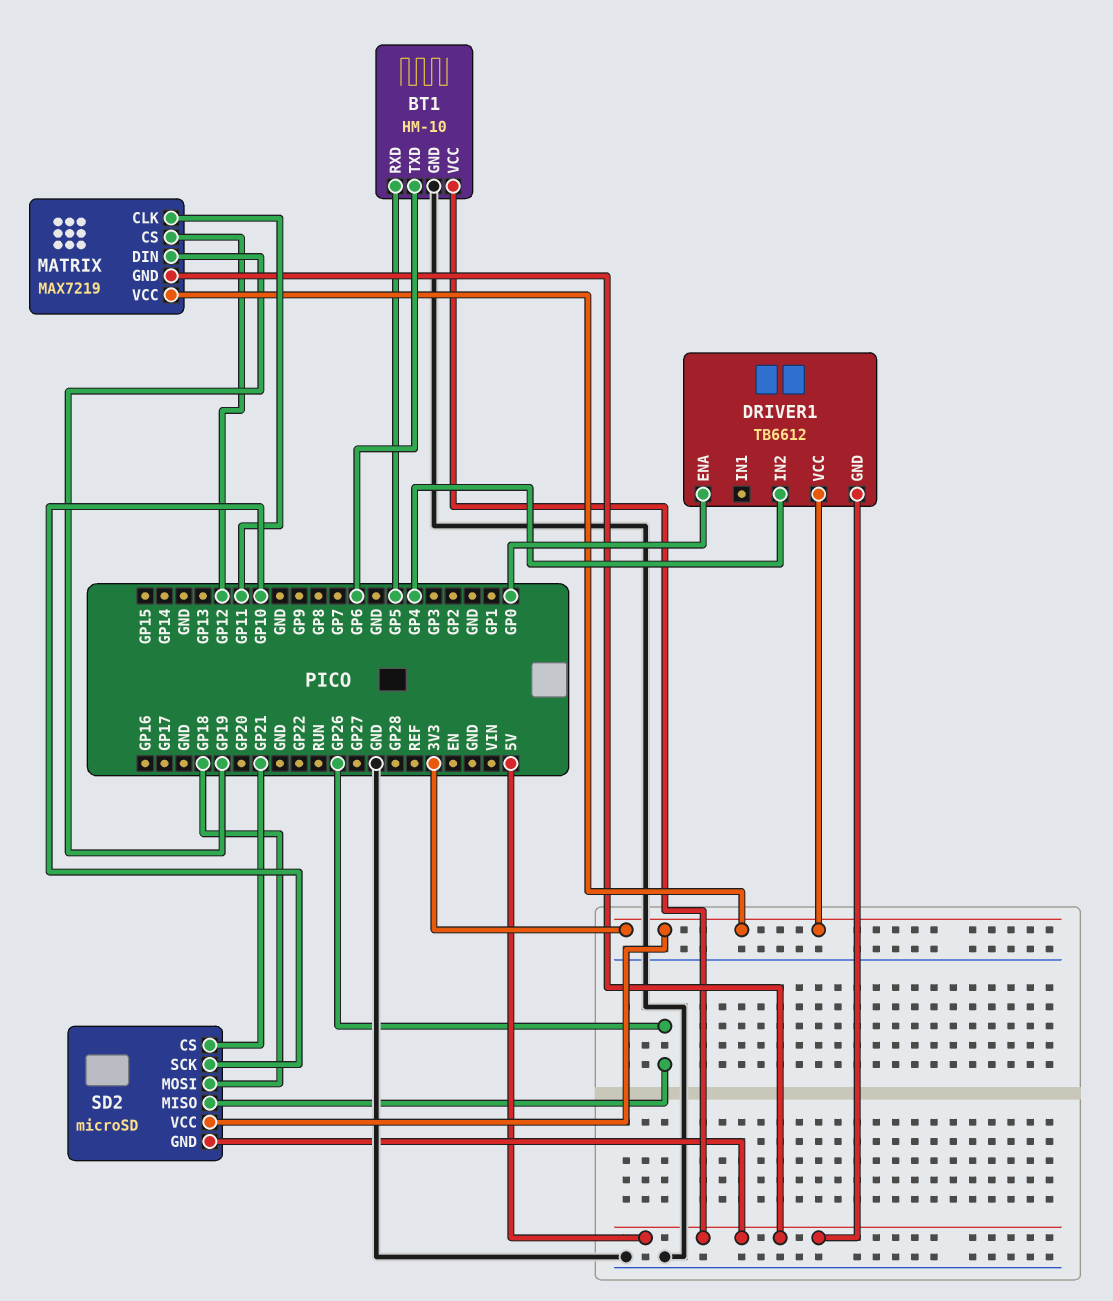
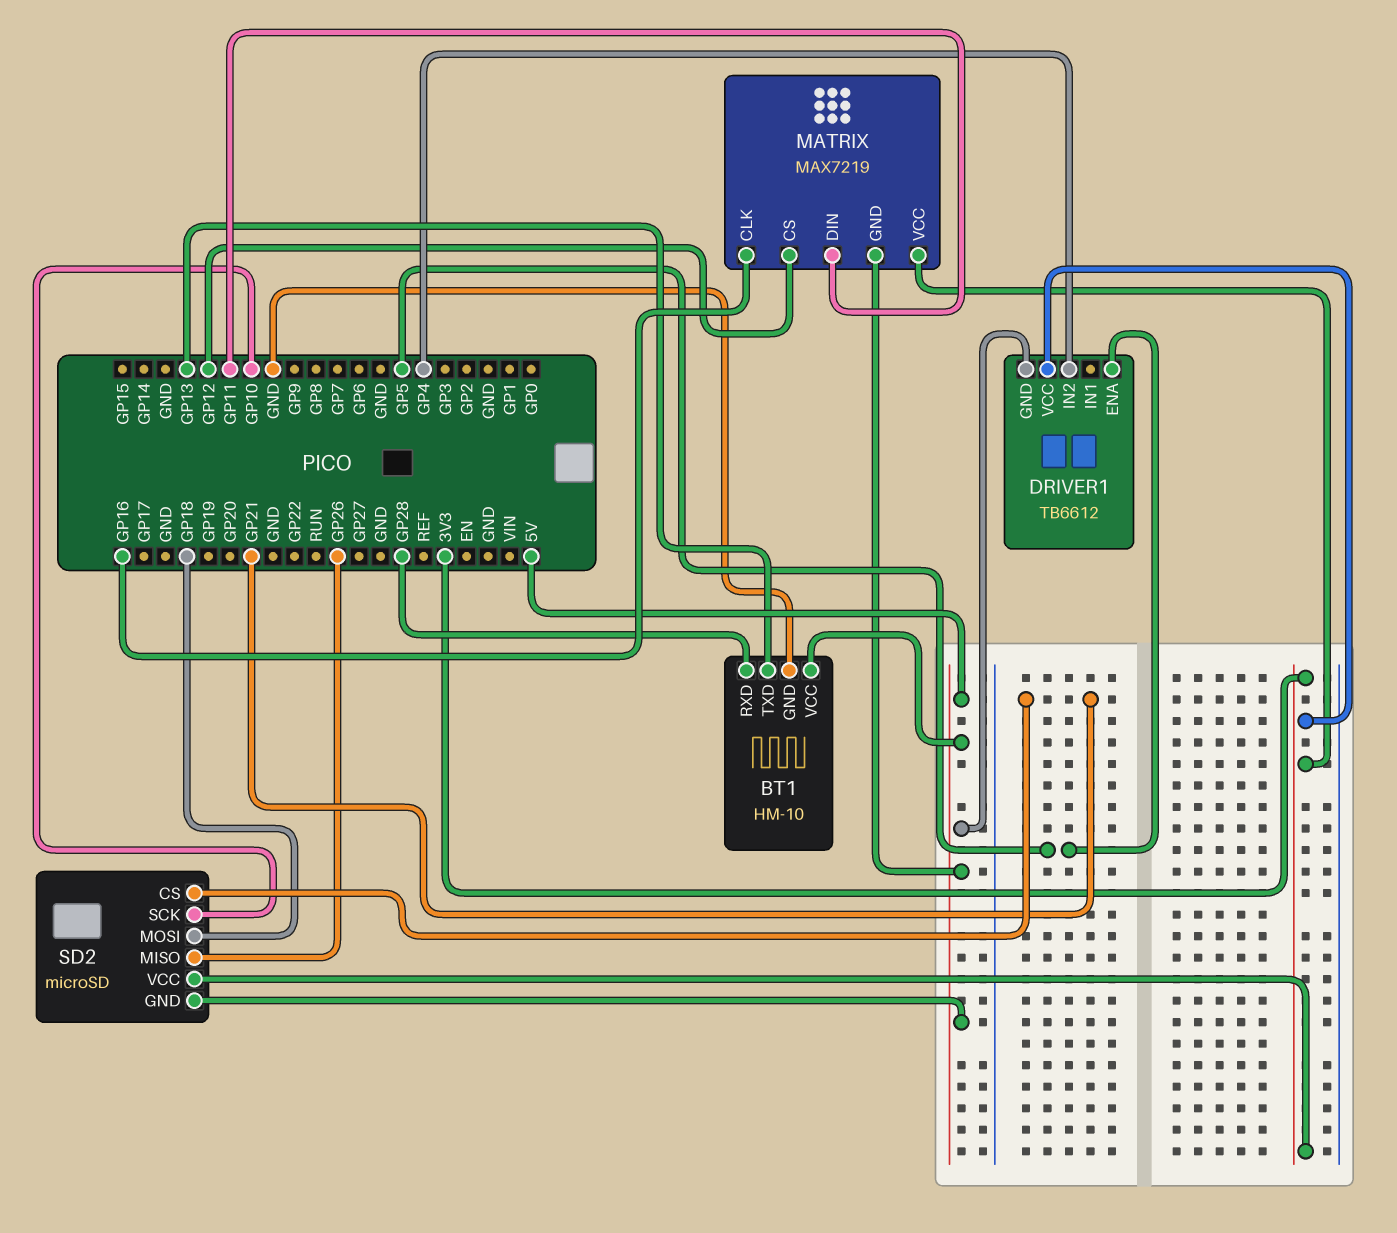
BT1 pin RXD: GP5 -> GP28
BT1 pin TXD: GP6 -> GP13
DRIVER1 pin ENA: GP0 -> GP5
MATRIX pin CLK: GP11 -> GP16
MATRIX pin DIN: GP19 -> GP11

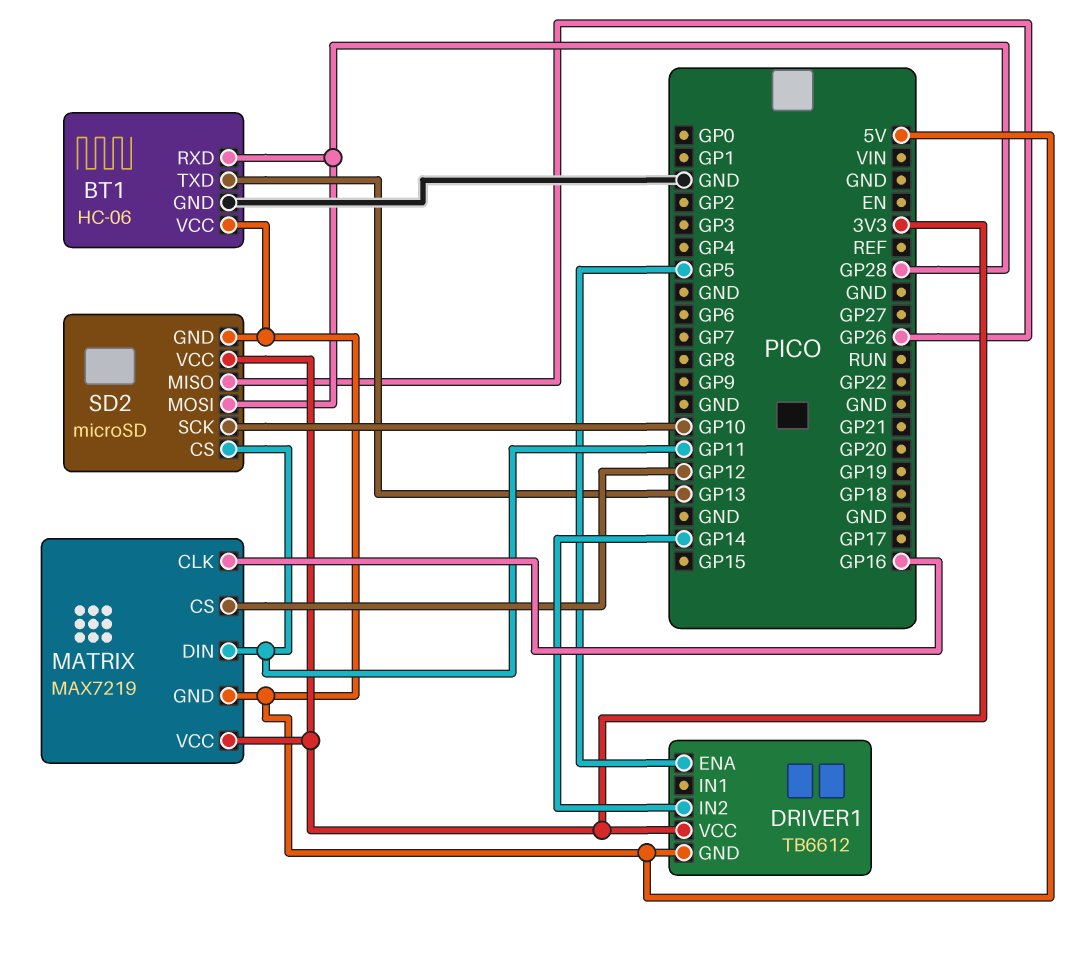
BT1: HM-10 -> HC-06
DRIVER1 pin IN2: GP4 -> GP14
SD2 pin CS: GP21 -> GP11
SD2 pin MOSI: GP18 -> GP28

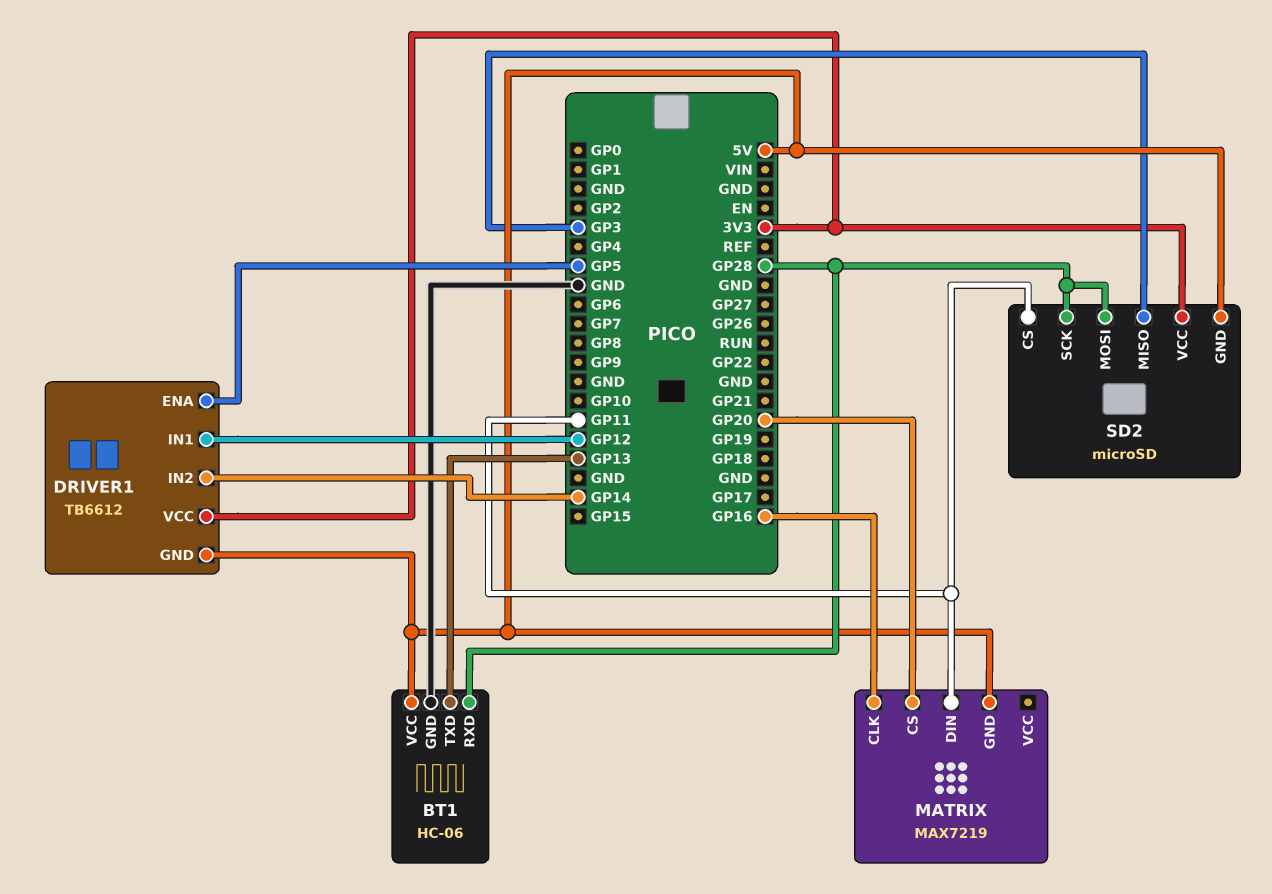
DRIVER1 pin IN1: none -> GP12
MATRIX pin CS: GP12 -> GP20
MATRIX pin VCC: 3V3 -> none
SD2 pin MISO: GP26 -> GP3
SD2 pin SCK: GP10 -> GP28

